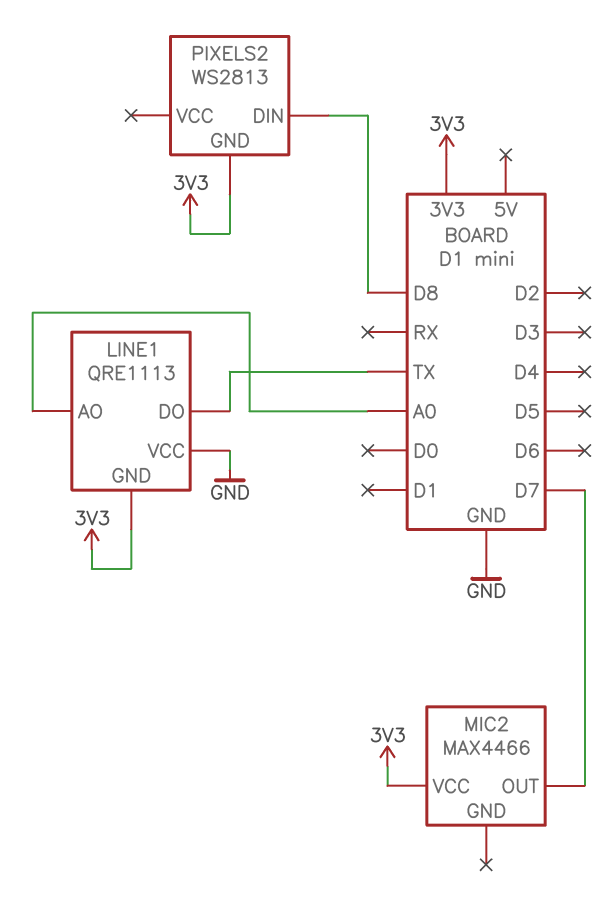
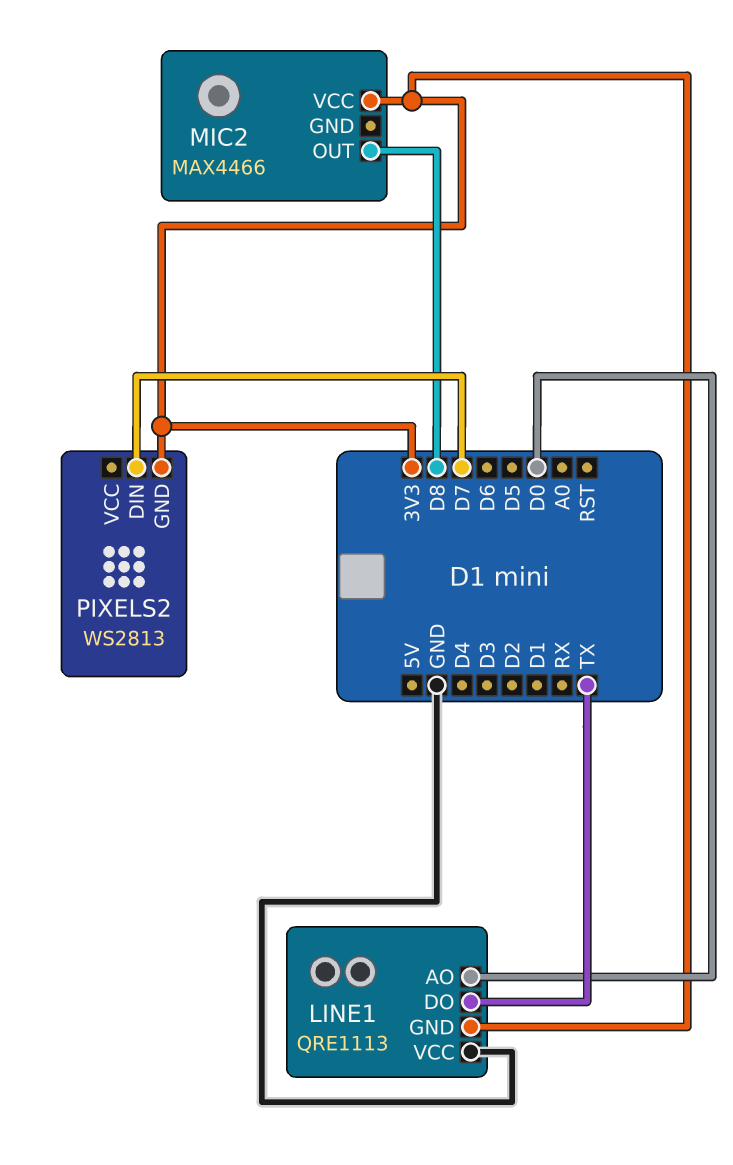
LINE1 pin AO: A0 -> D0
MIC2 pin OUT: D7 -> D8
PIXELS2 pin DIN: D8 -> D7

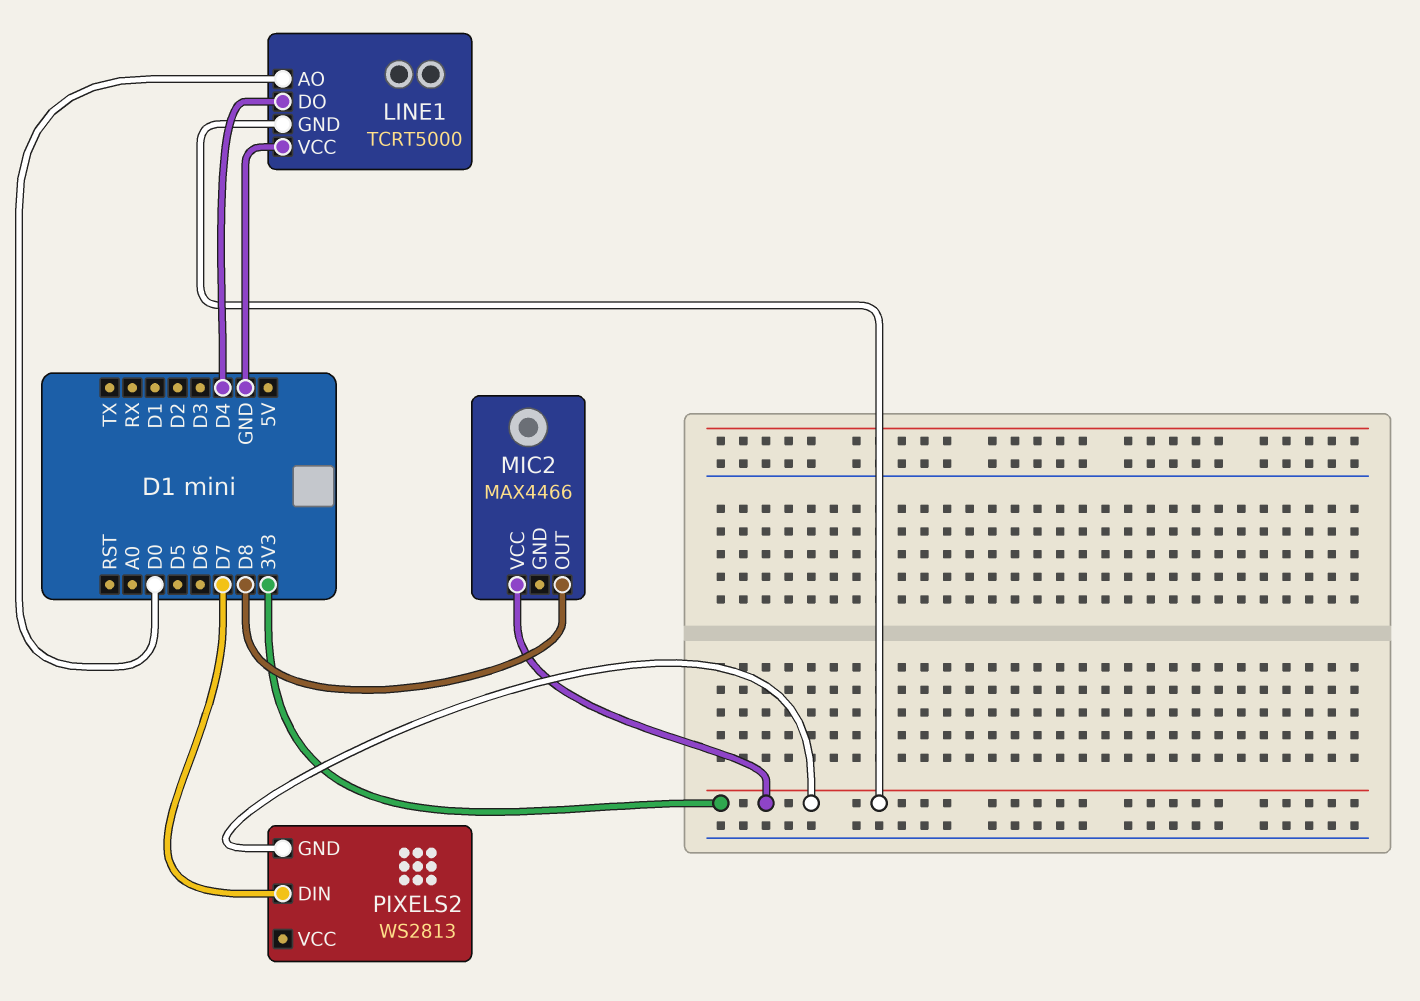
LINE1: QRE1113 -> TCRT5000
LINE1 pin DO: TX -> D4

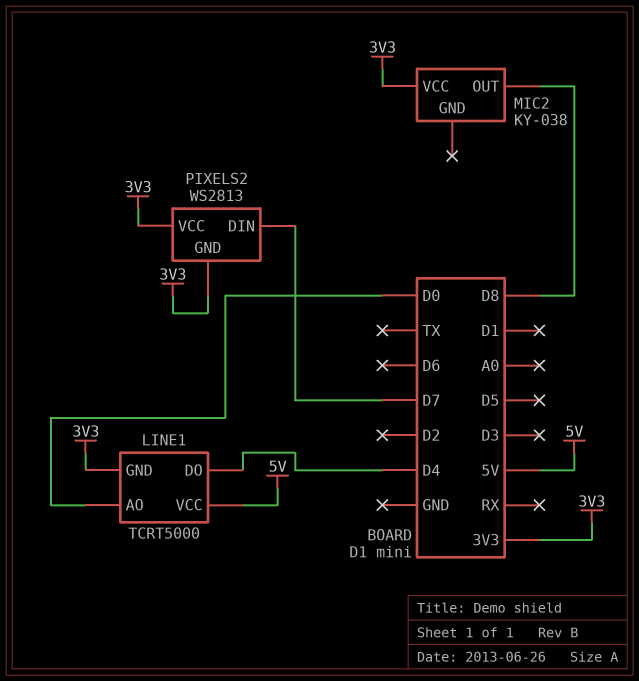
LINE1 pin VCC: GND -> 5V
MIC2: MAX4466 -> KY-038
PIXELS2 pin VCC: none -> 3V3

